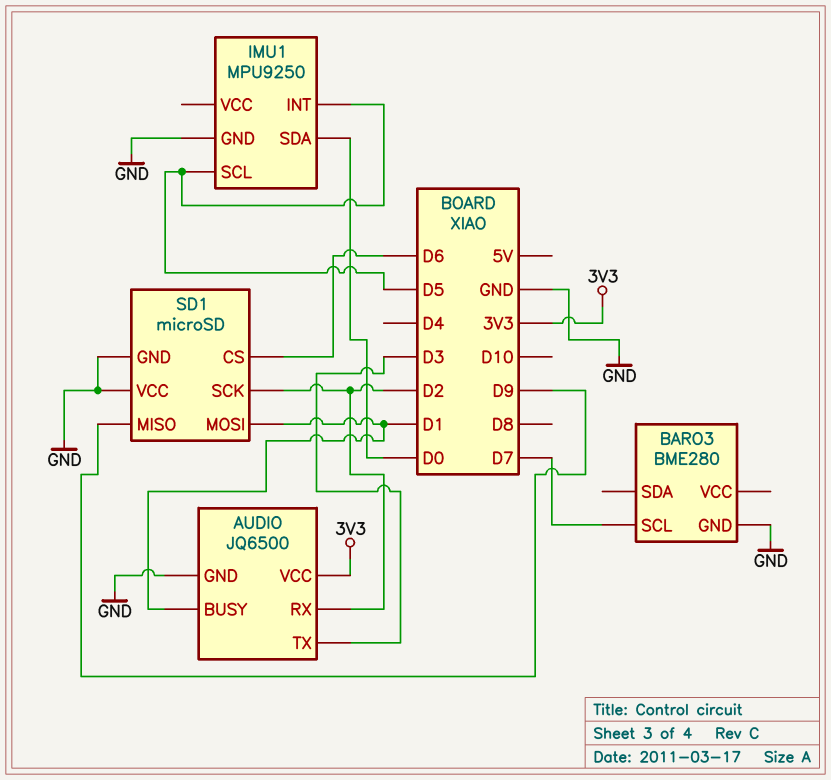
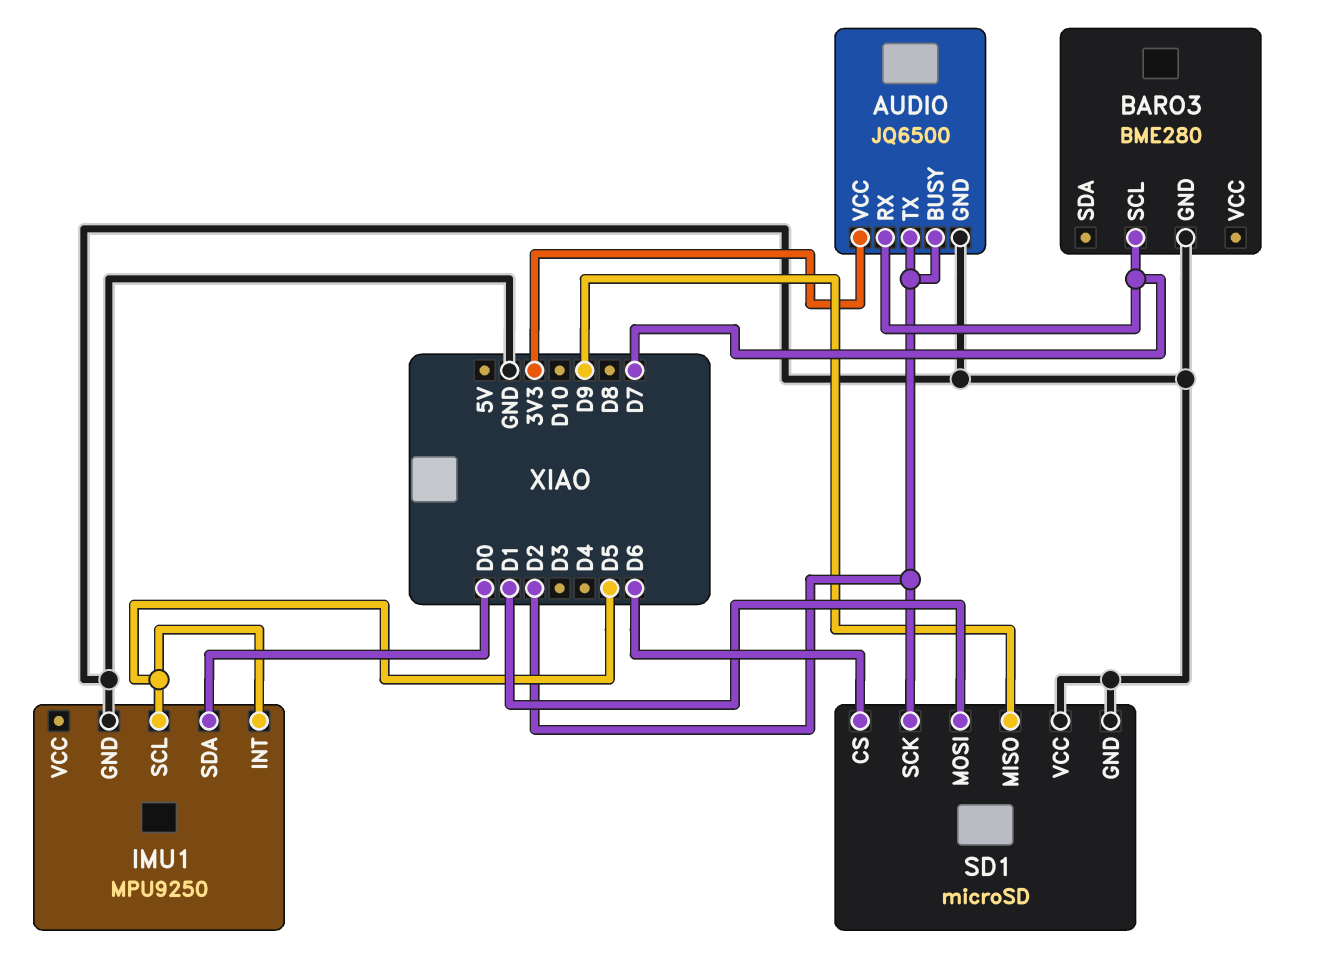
AUDIO pin BUSY: D1 -> D2
AUDIO pin RX: D2 -> D7
AUDIO pin TX: D3 -> D2

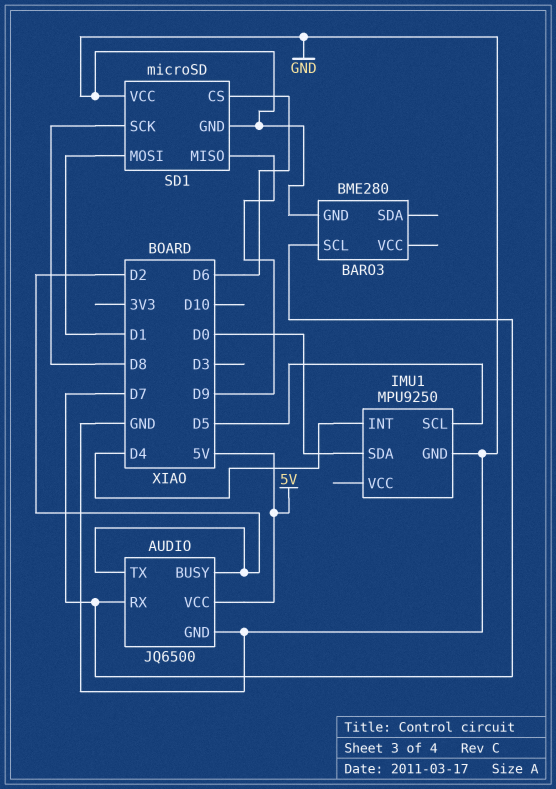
AUDIO pin VCC: 3V3 -> 5V
IMU1 pin INT: D5 -> D4
SD1 pin SCK: D2 -> D8

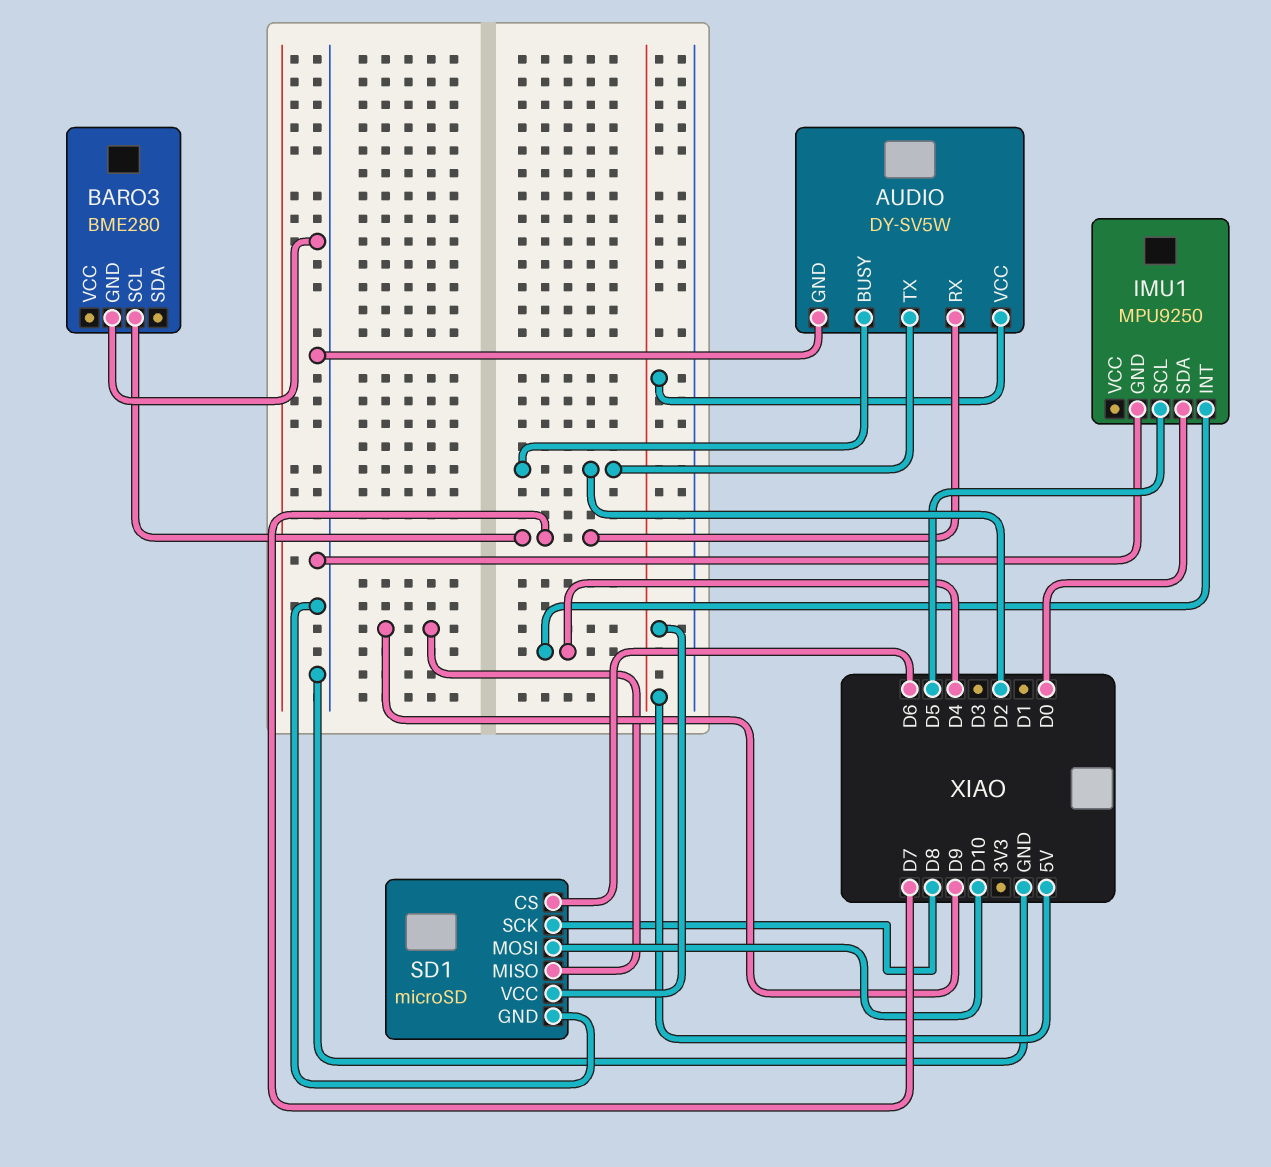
AUDIO: JQ6500 -> DY-SV5W
SD1 pin MOSI: D1 -> D10
SD1 pin VCC: GND -> 5V

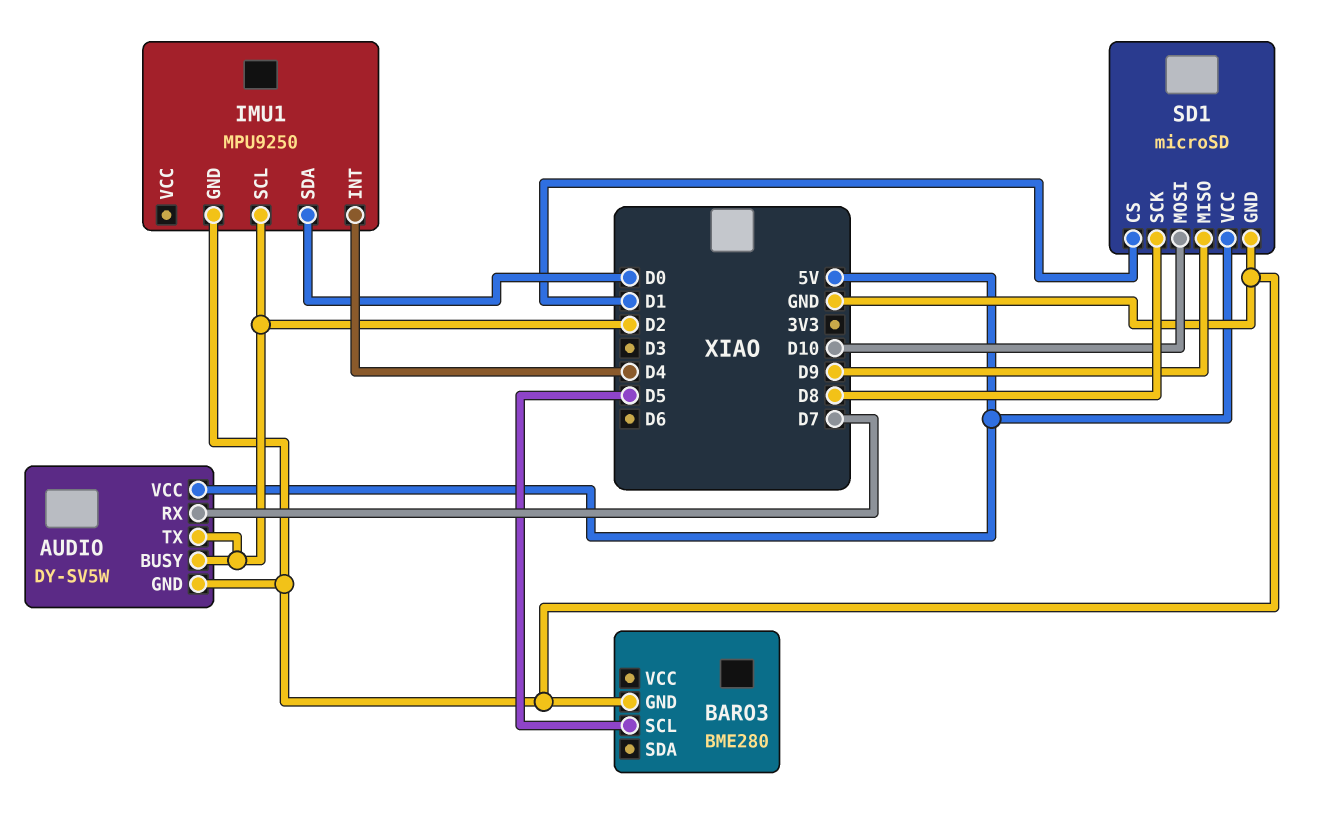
BARO3 pin SCL: D7 -> D5
IMU1 pin SCL: D5 -> D2
SD1 pin CS: D6 -> D1

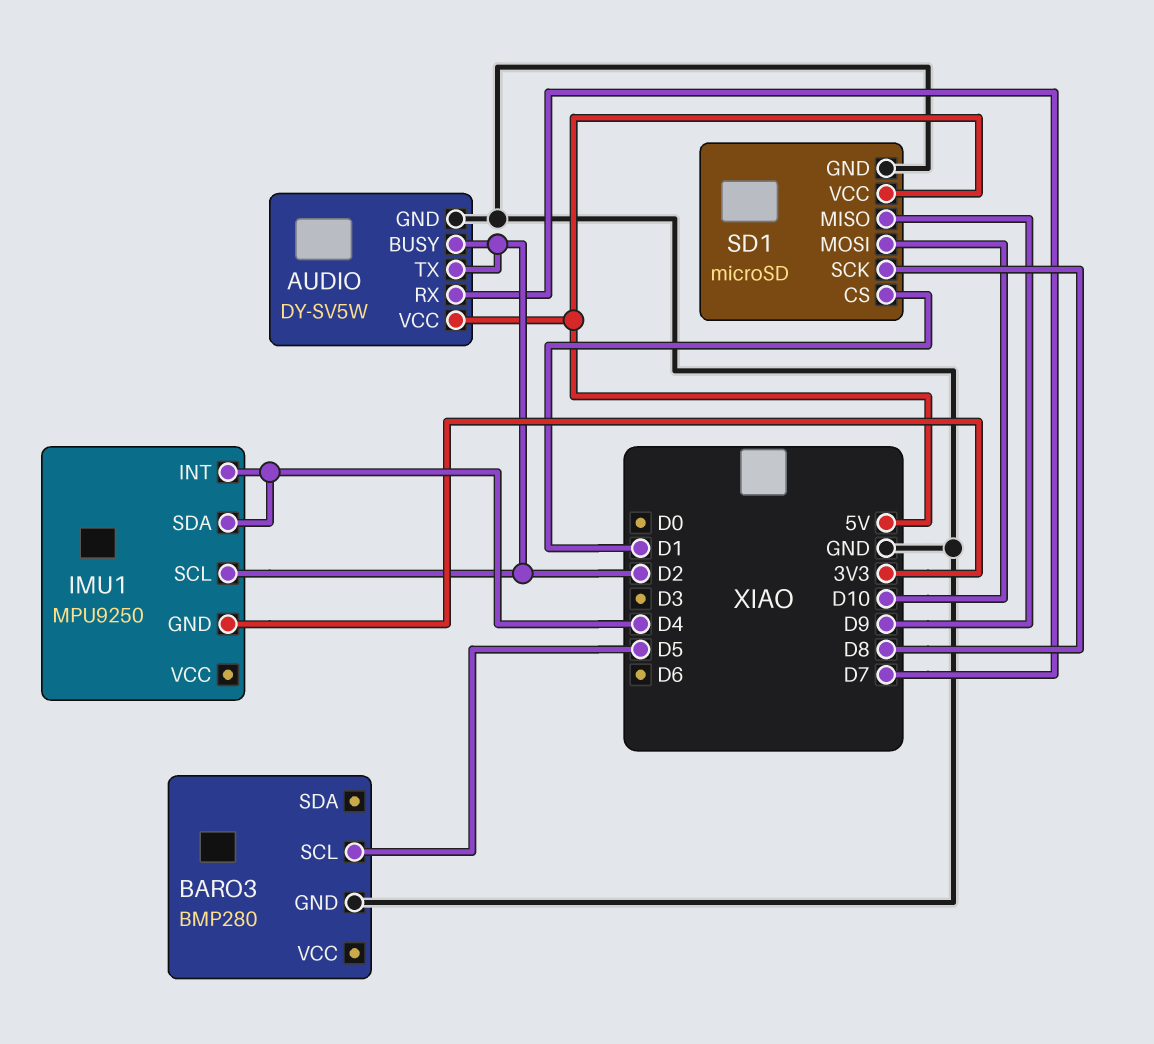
BARO3: BME280 -> BMP280
IMU1 pin GND: GND -> 3V3
IMU1 pin SDA: D0 -> D4

